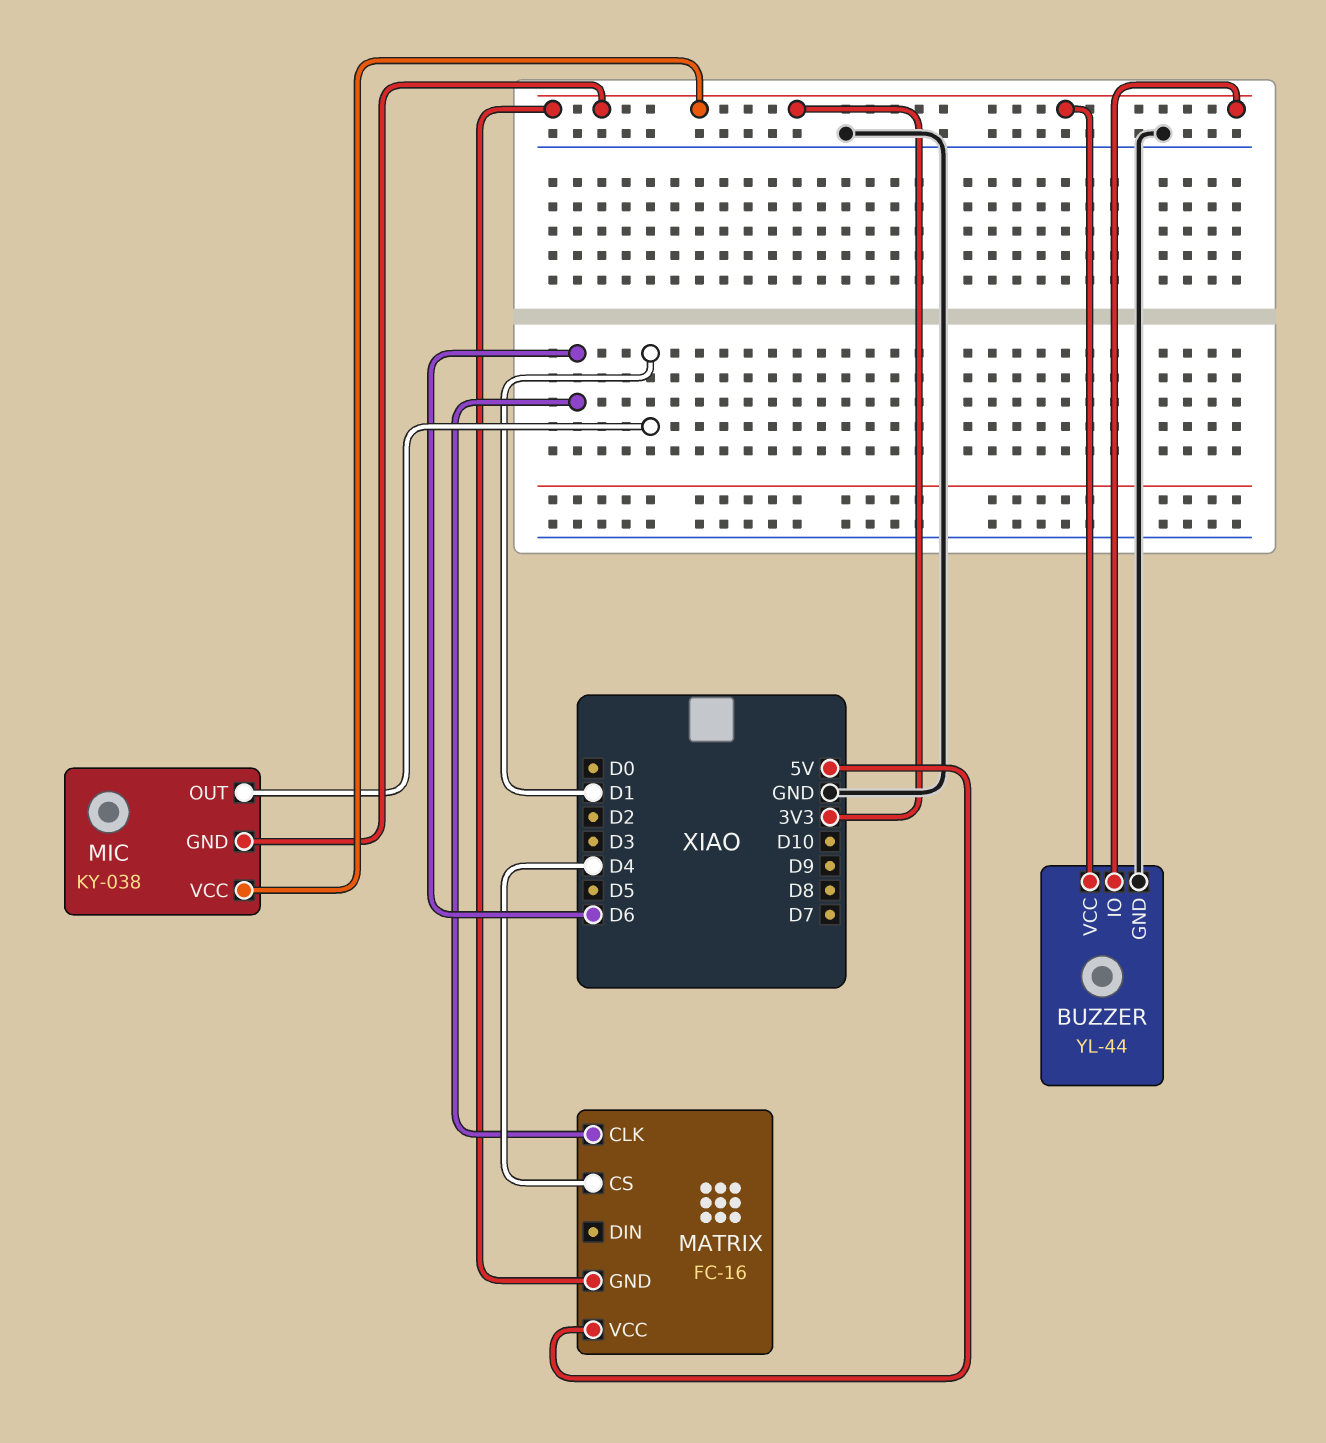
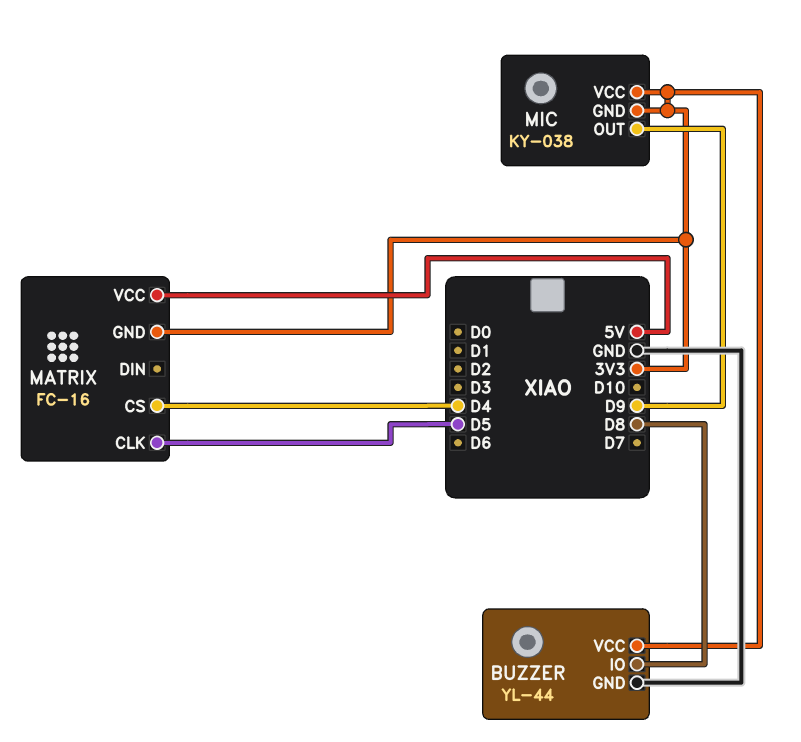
BUZZER pin IO: 3V3 -> D8
MATRIX pin CLK: D6 -> D5
MIC pin OUT: D1 -> D9

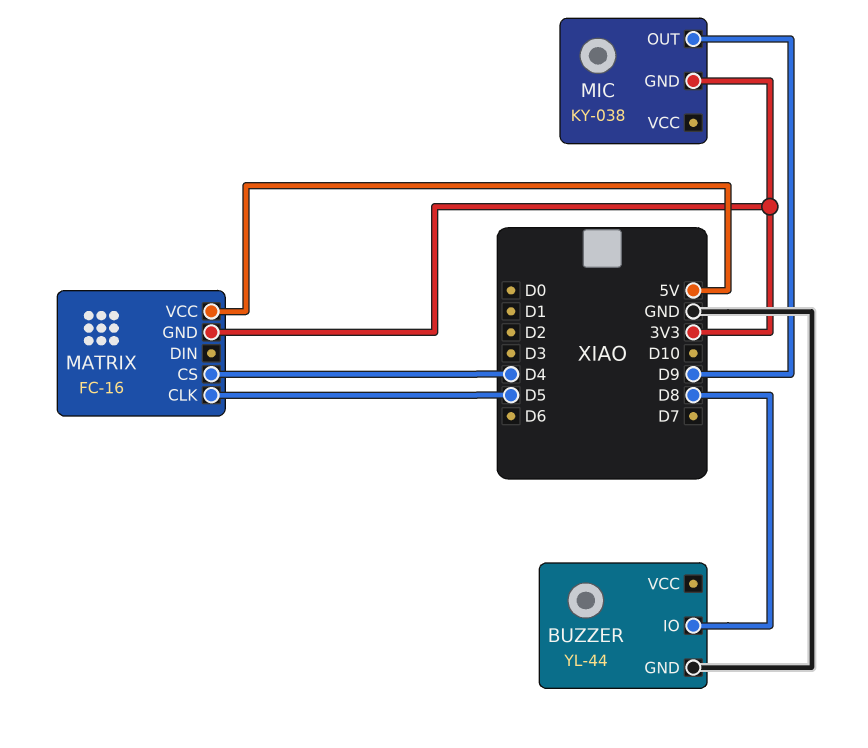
BUZZER pin VCC: 3V3 -> none
MIC pin VCC: 3V3 -> none

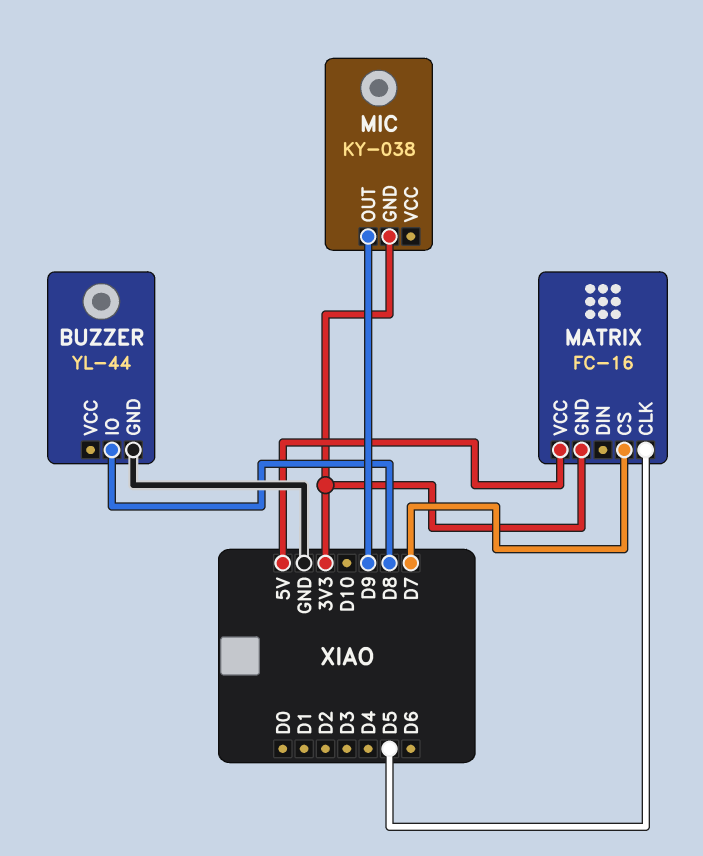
MATRIX pin CS: D4 -> D7

